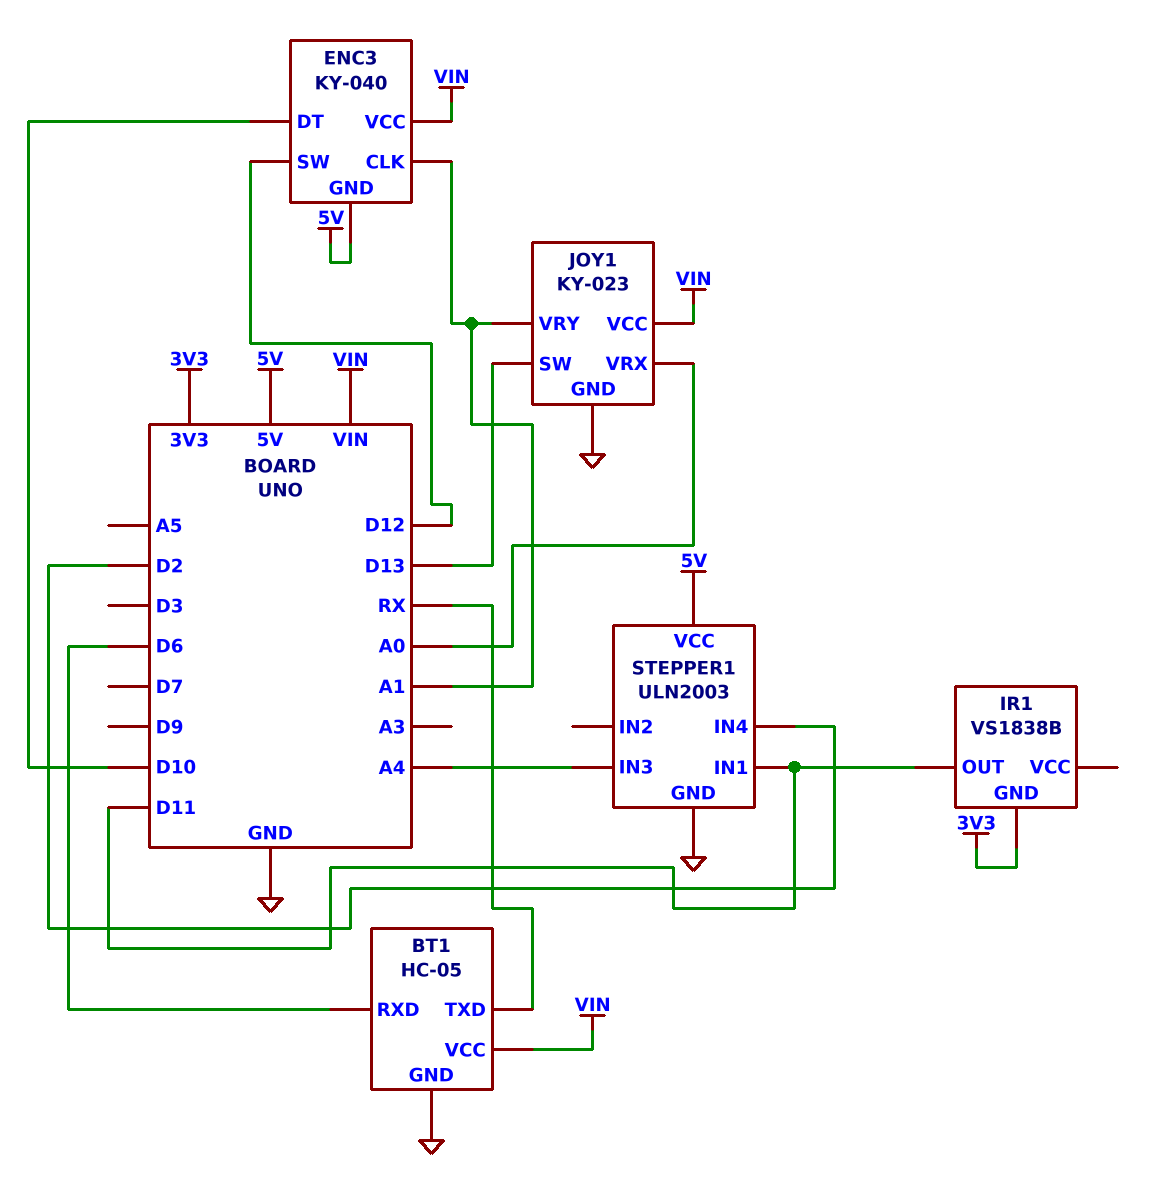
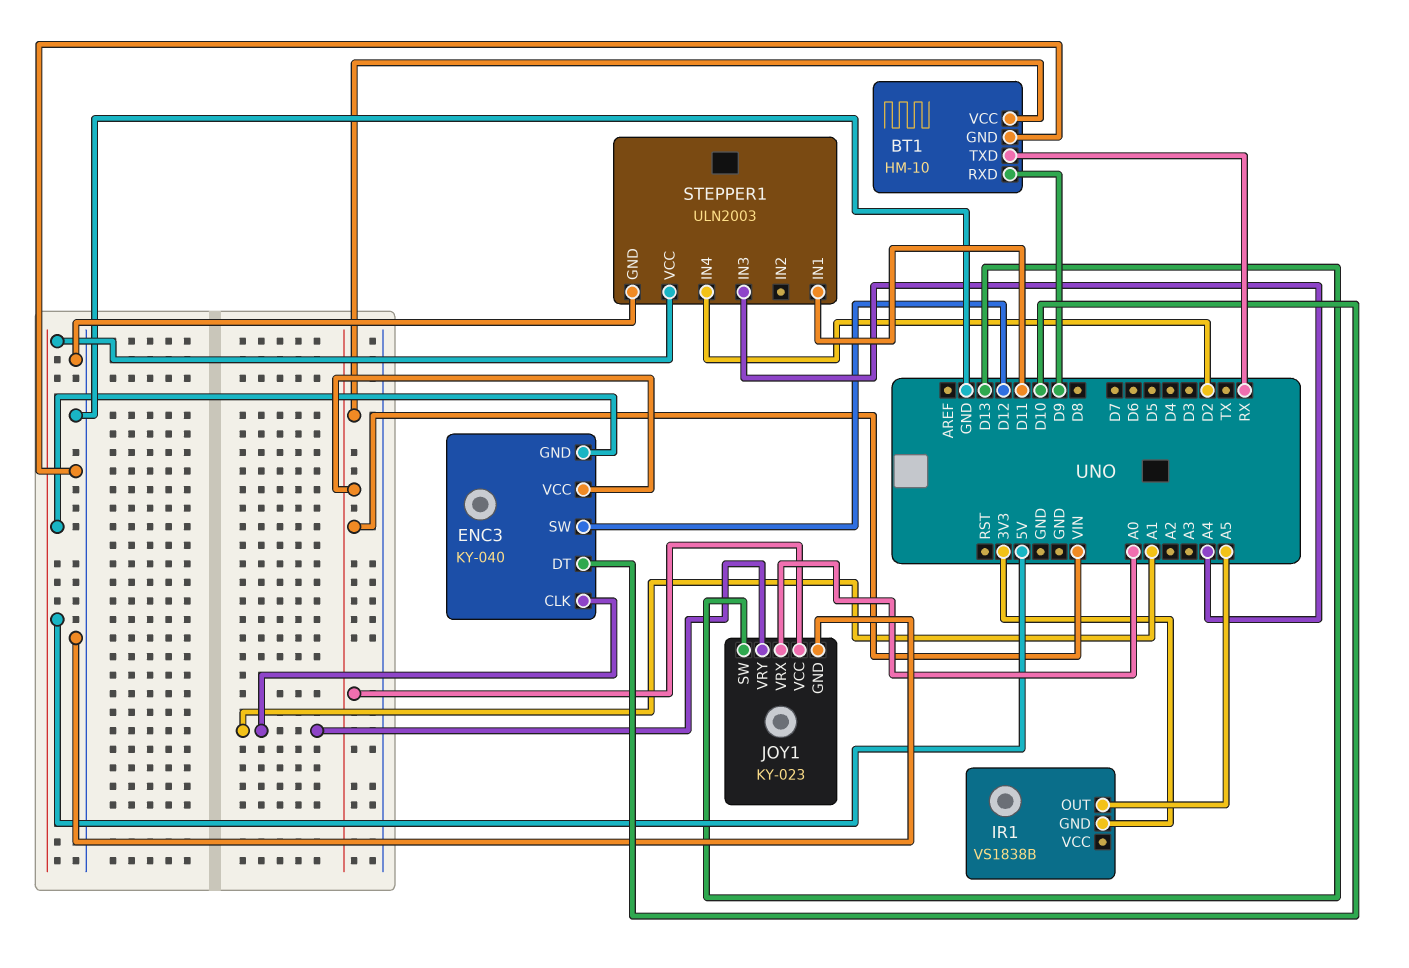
BT1: HC-05 -> HM-10
BT1 pin RXD: D6 -> D9
IR1 pin OUT: D11 -> A5

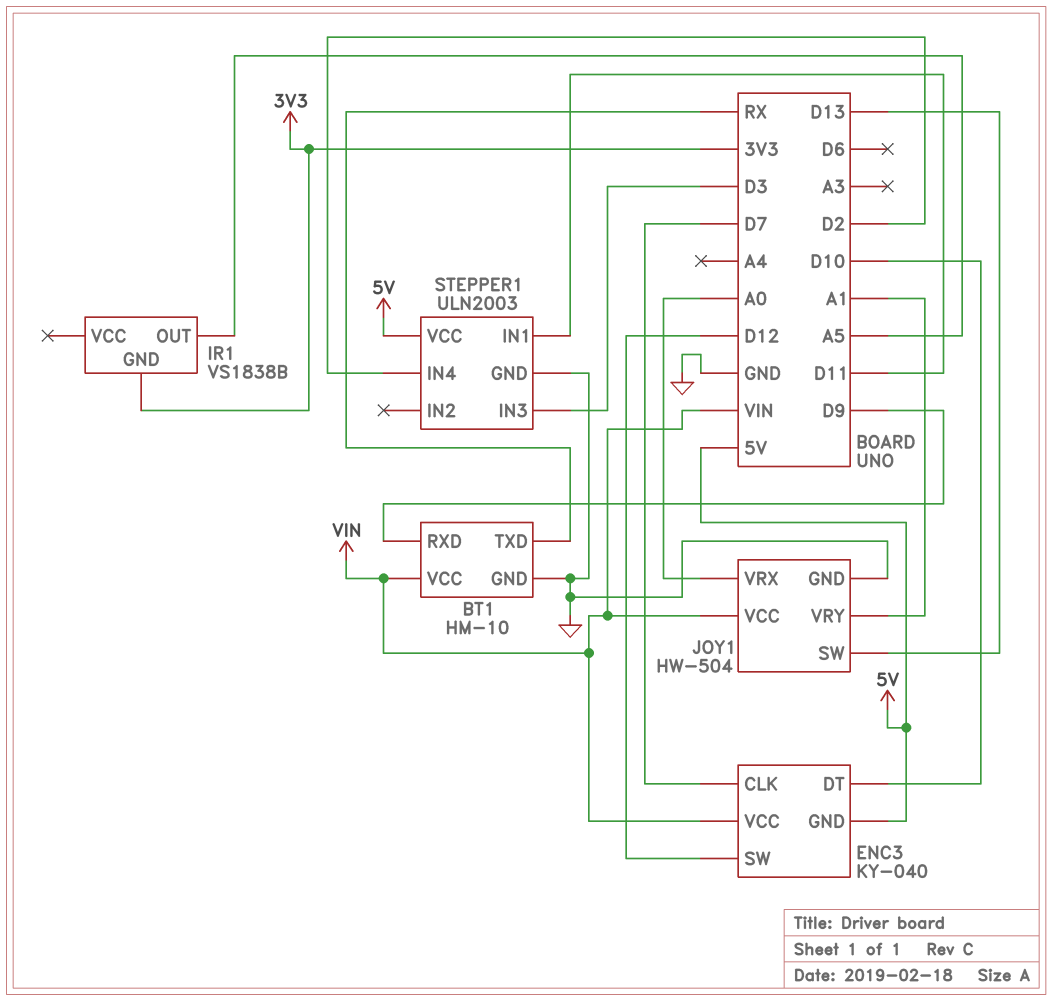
ENC3 pin CLK: A1 -> D7
JOY1: KY-023 -> HW-504
STEPPER1 pin IN3: A4 -> D3

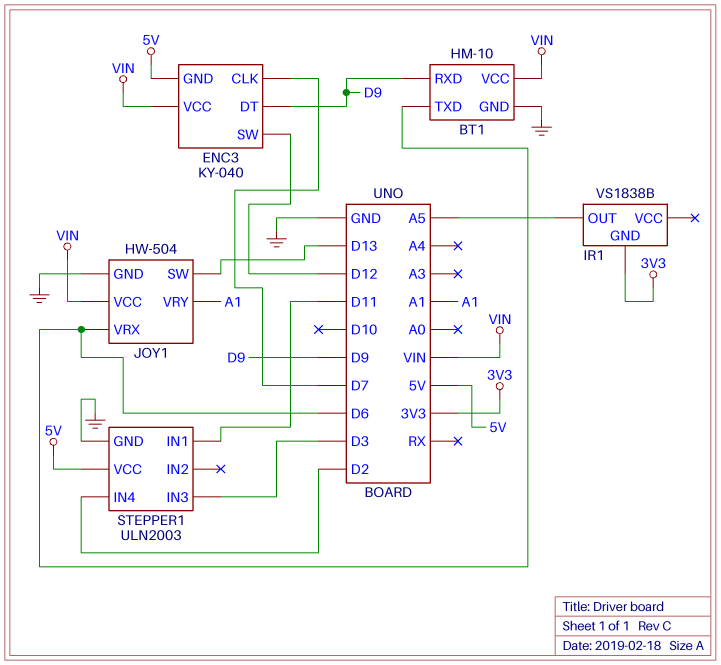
BT1 pin TXD: RX -> D6
ENC3 pin DT: D10 -> D9
JOY1 pin VRX: A0 -> D6

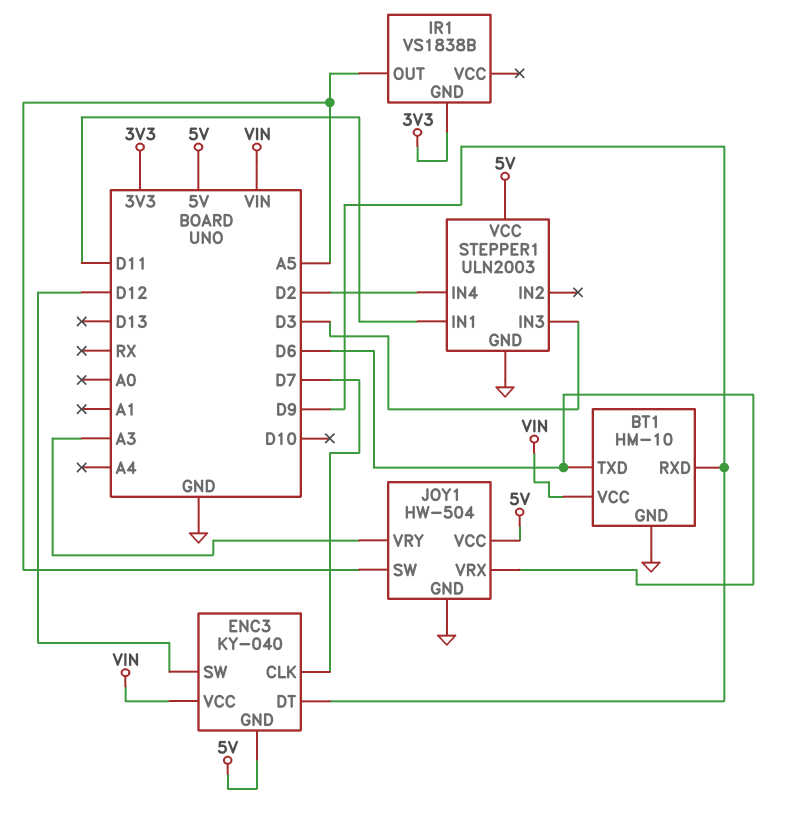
JOY1 pin SW: D13 -> A5
JOY1 pin VCC: VIN -> 5V
JOY1 pin VRY: A1 -> A3

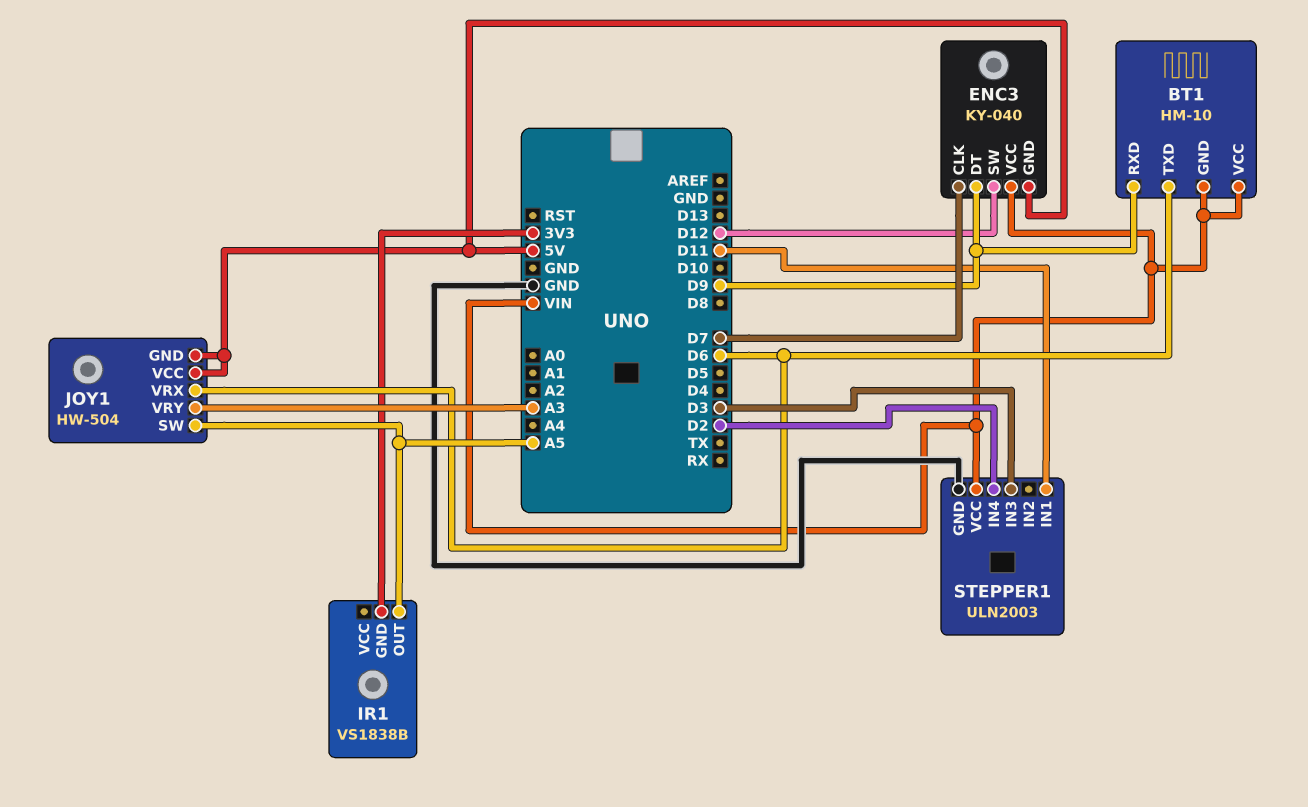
BT1 pin GND: GND -> VIN
JOY1 pin GND: GND -> 5V
STEPPER1 pin VCC: 5V -> VIN

